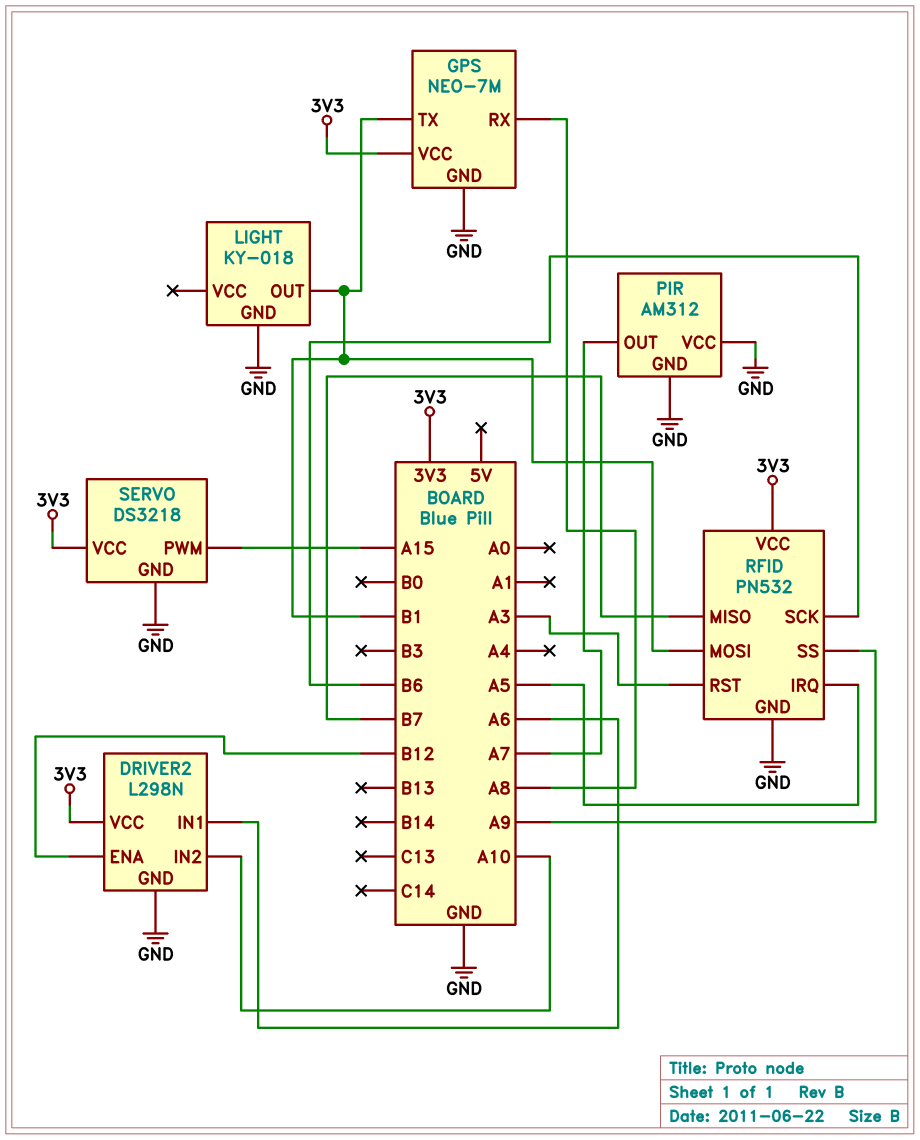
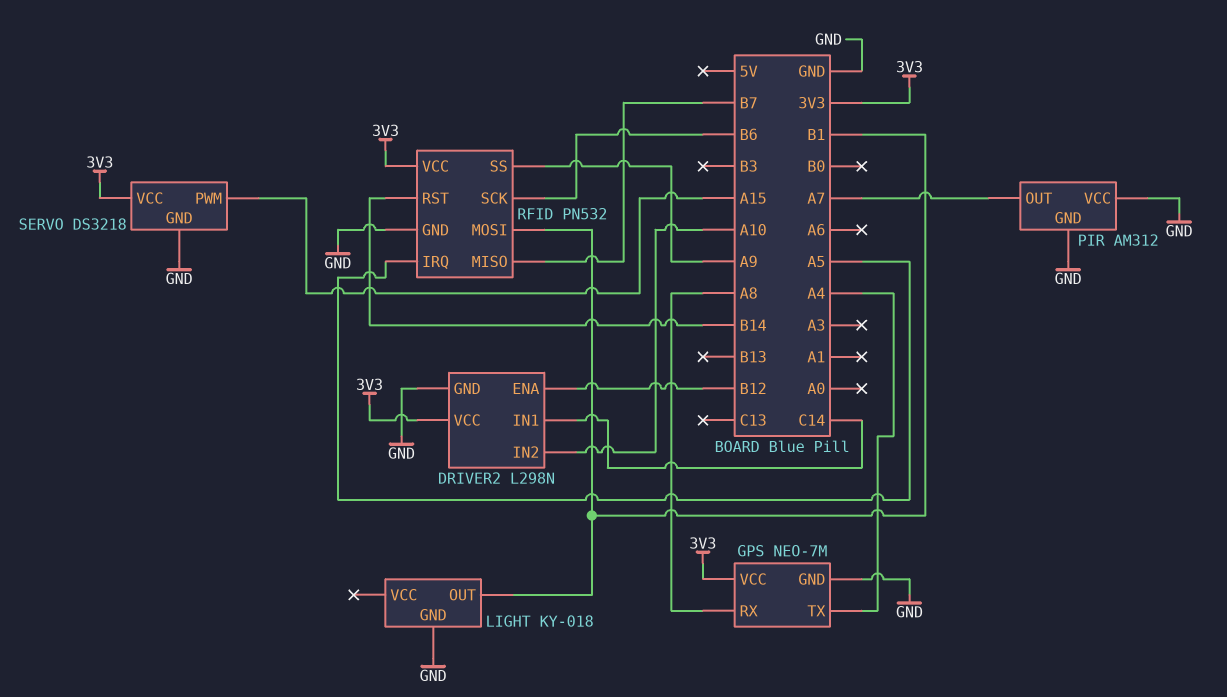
DRIVER2 pin IN1: A6 -> C14
GPS pin TX: B1 -> A4
RFID pin RST: A3 -> B14

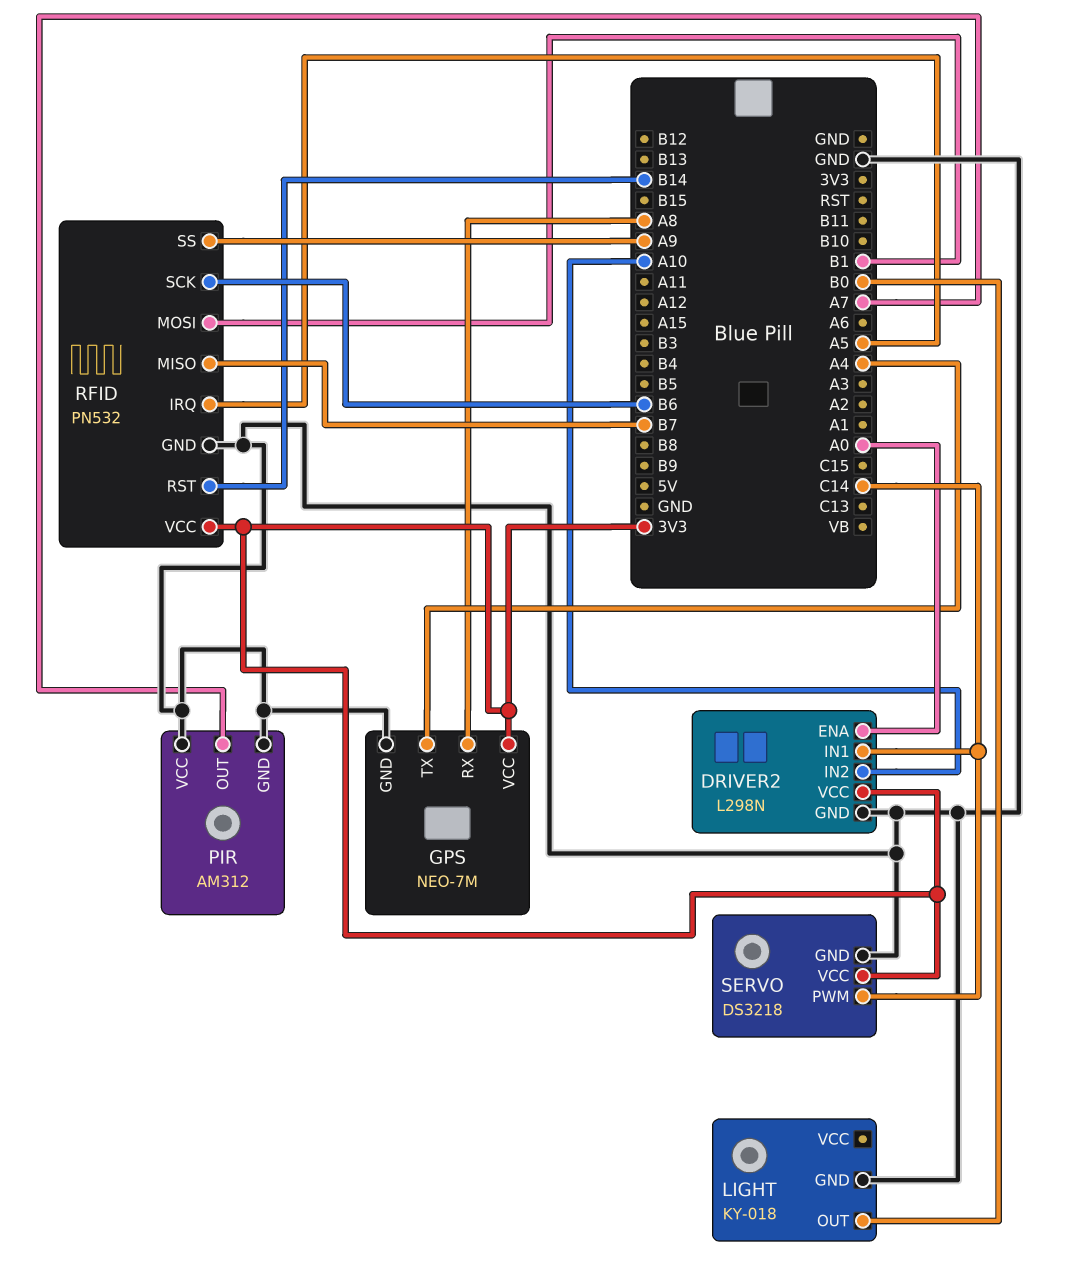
DRIVER2 pin ENA: B12 -> A0
LIGHT pin OUT: B1 -> B0
SERVO pin PWM: A15 -> C14

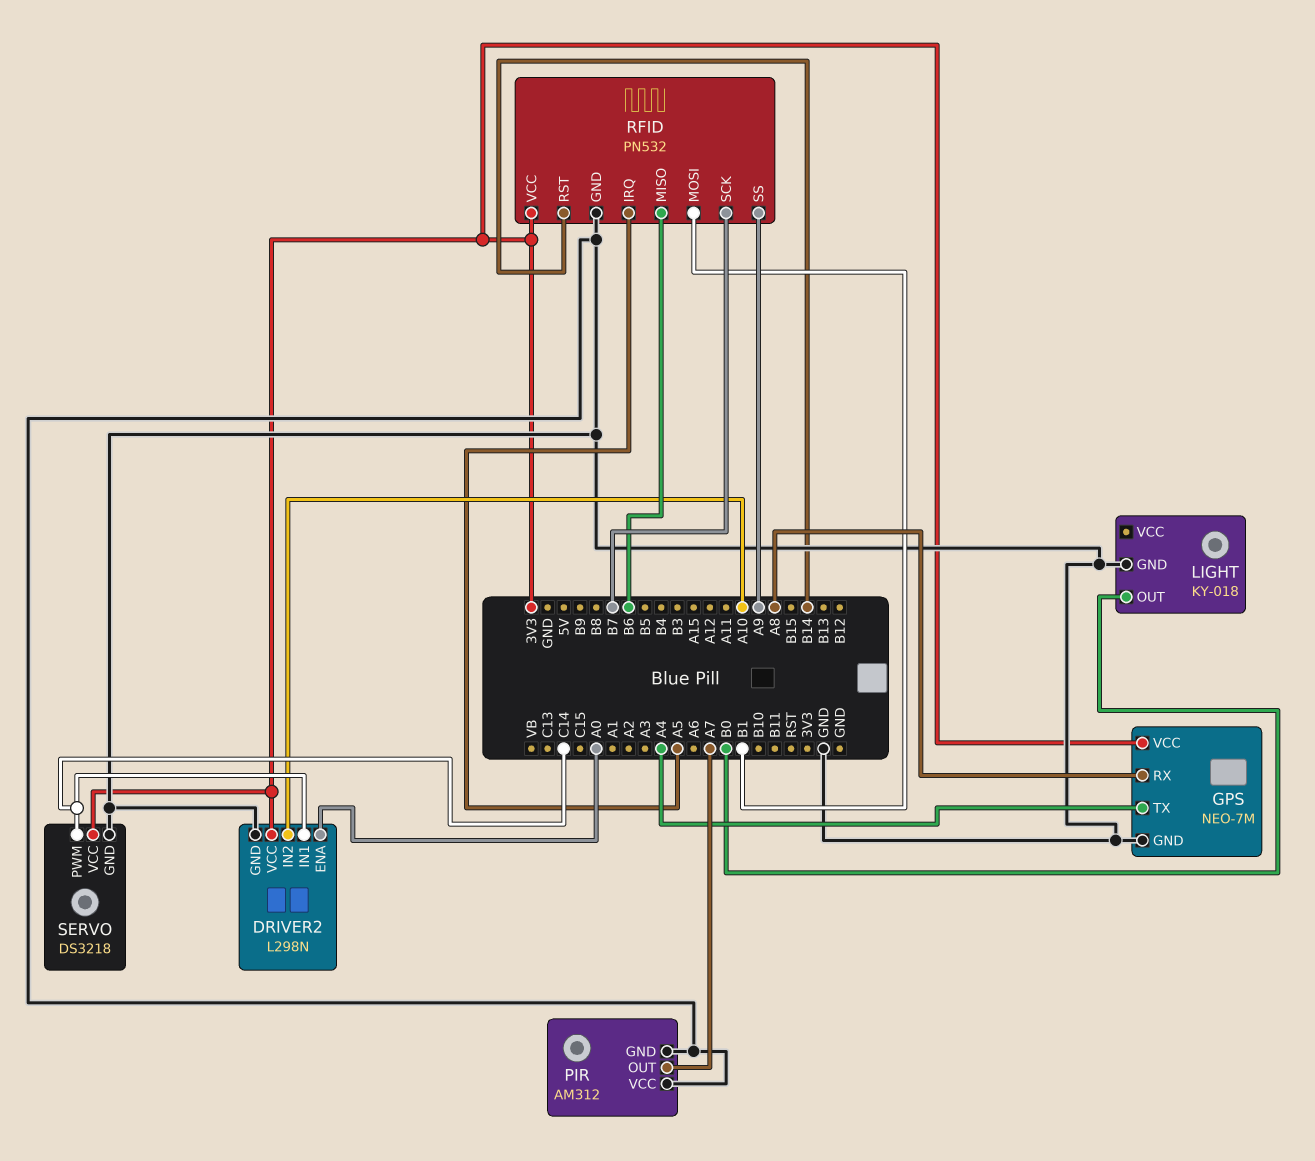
RFID pin MISO: B7 -> B6
RFID pin SCK: B6 -> B7

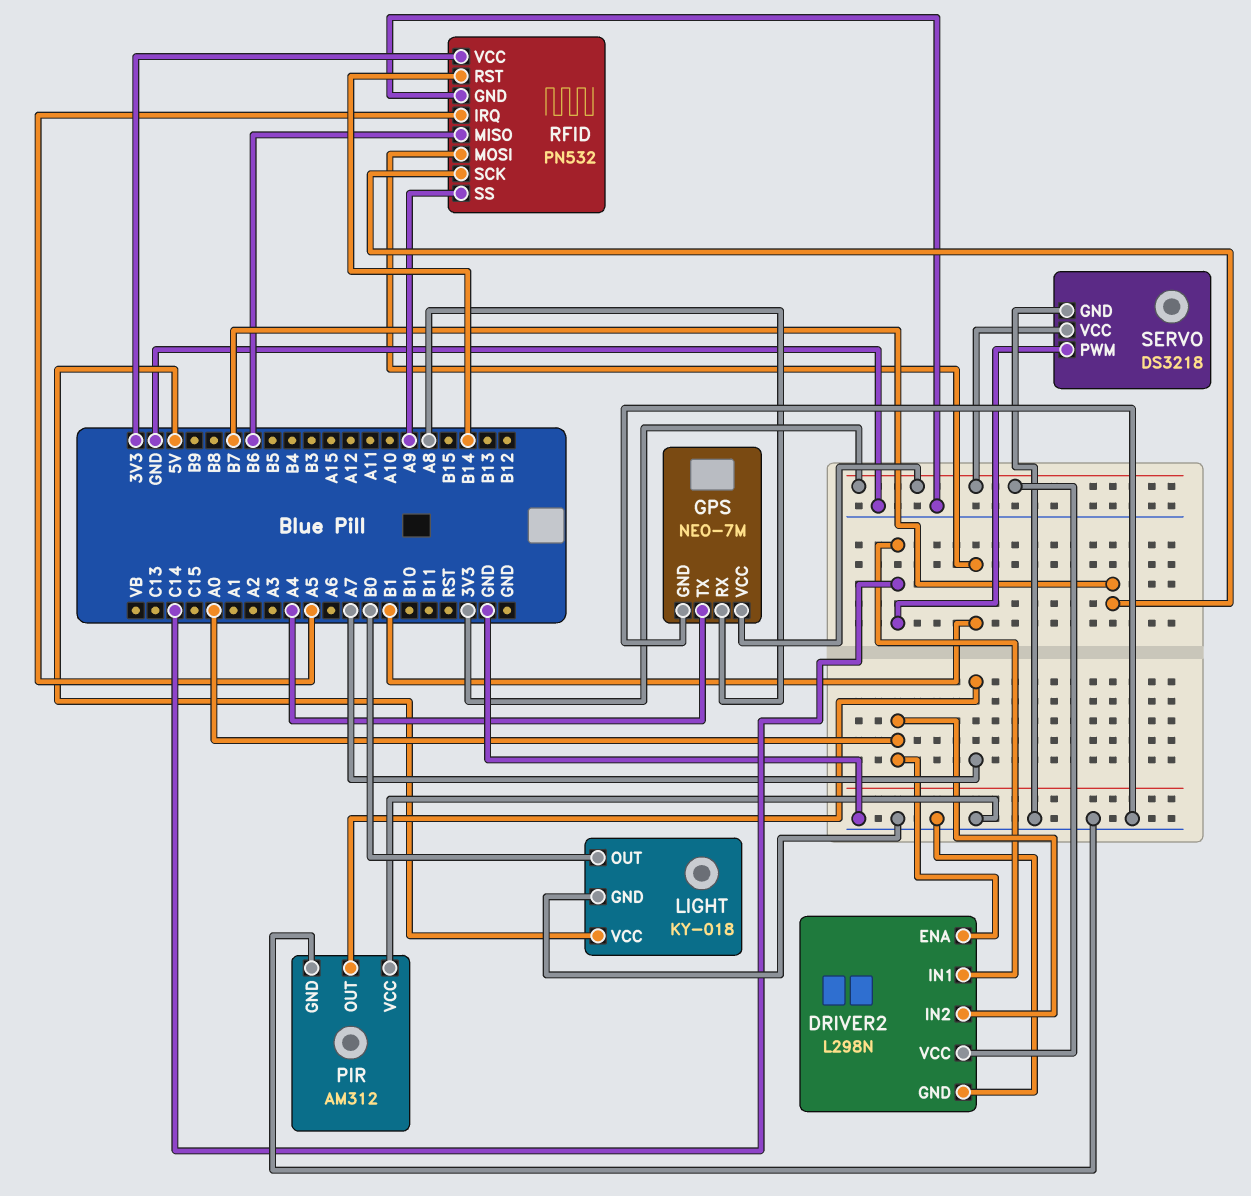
DRIVER2 pin IN2: A10 -> A0
LIGHT pin VCC: none -> 5V

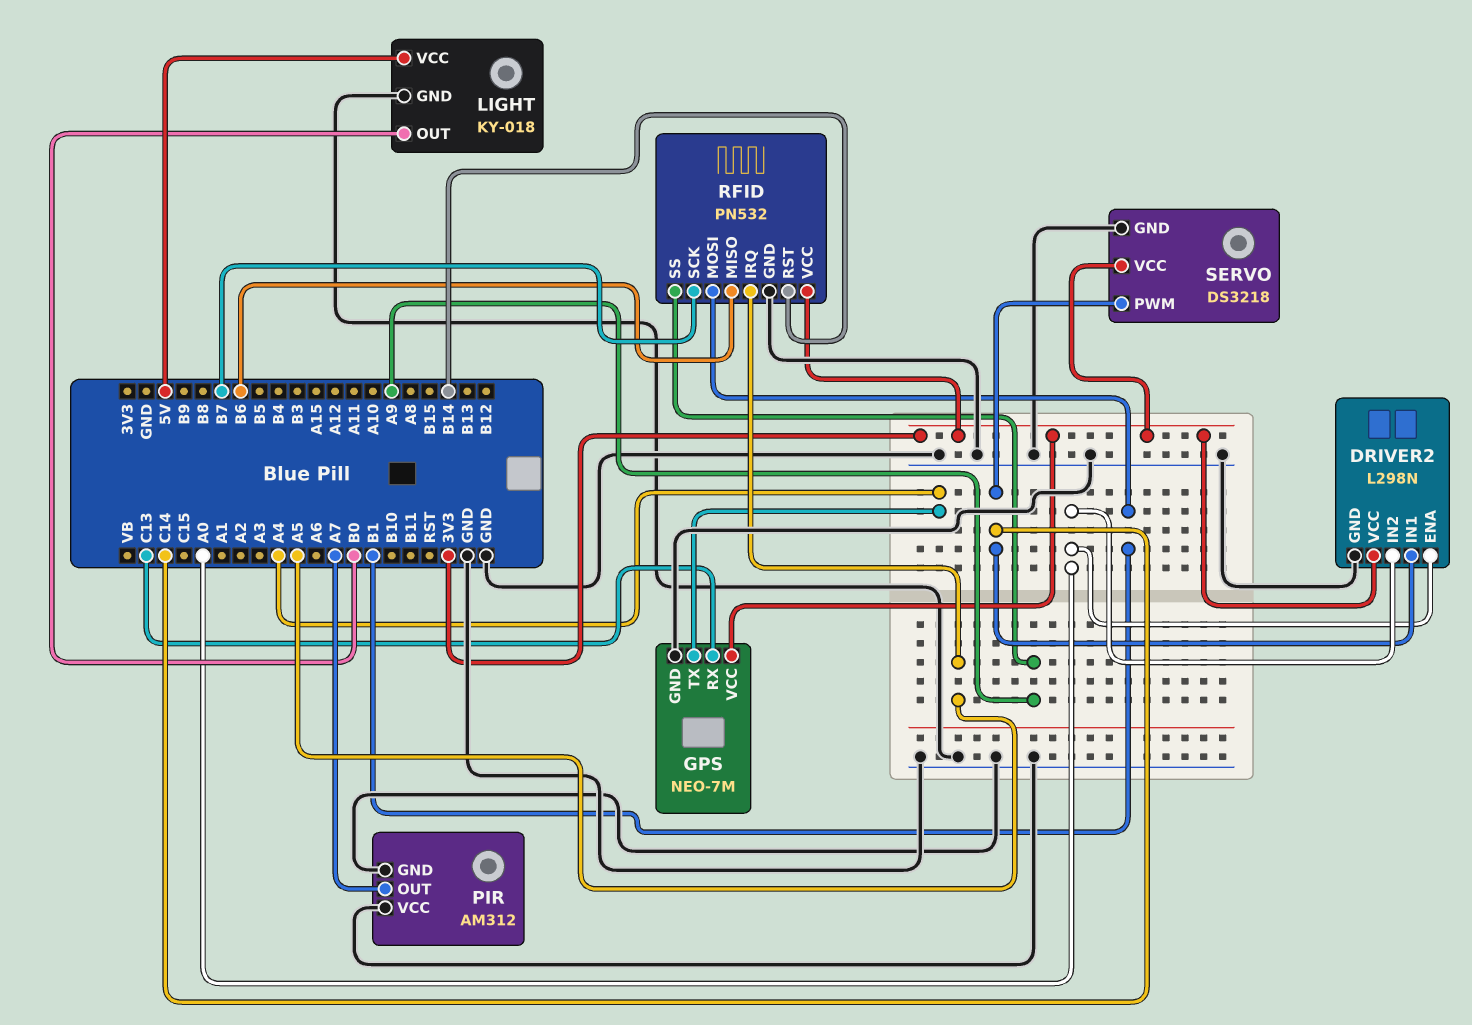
GPS pin RX: A8 -> C13

